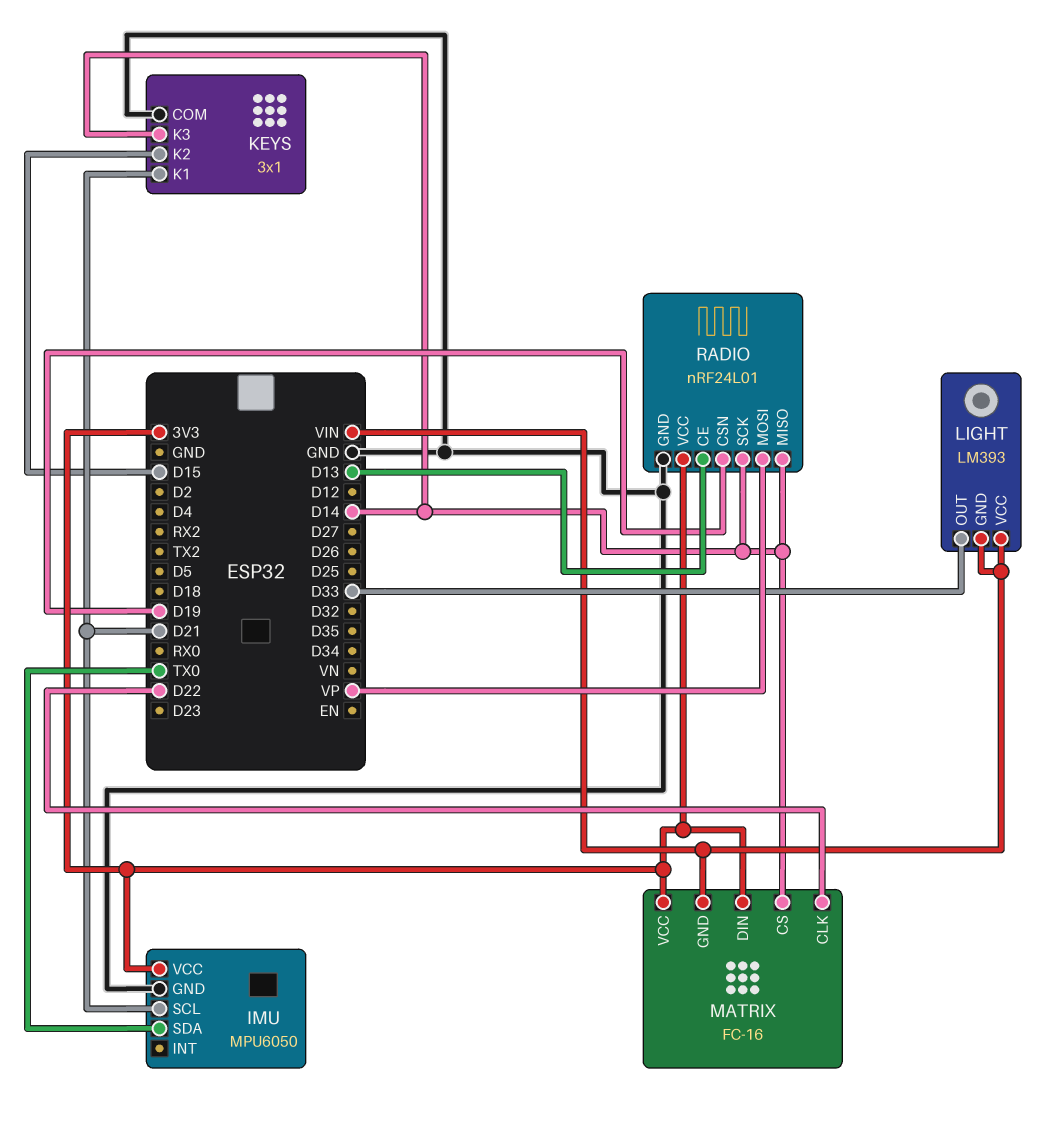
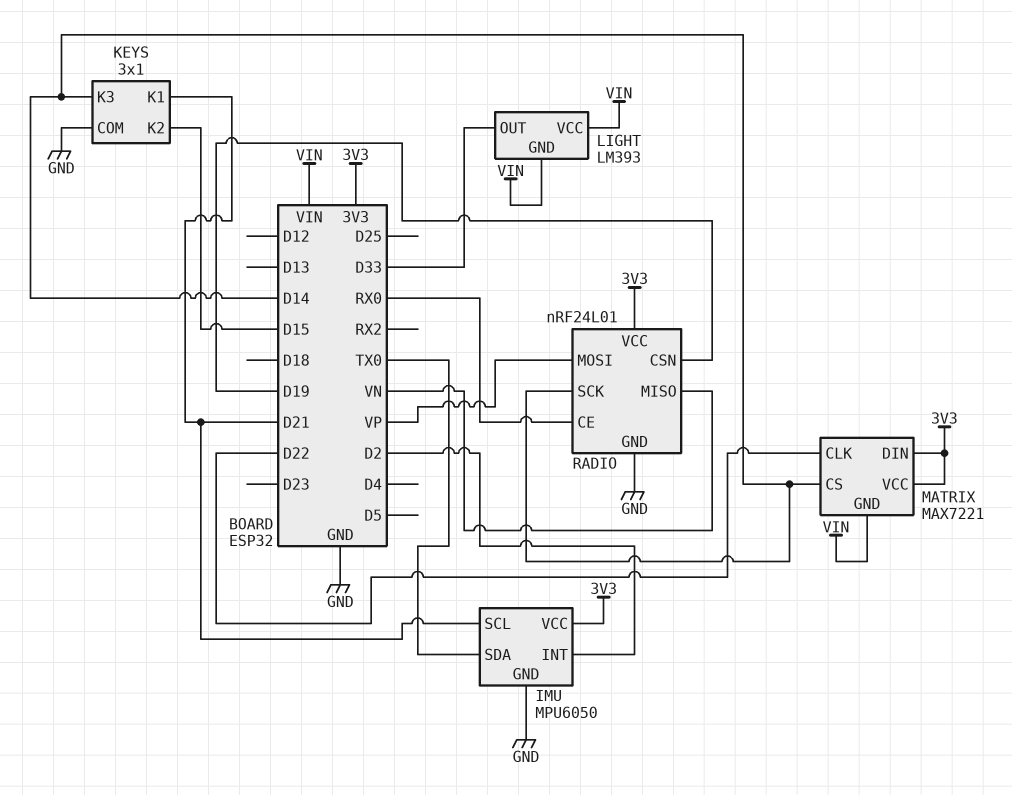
IMU pin INT: none -> D2
MATRIX: FC-16 -> MAX7221
RADIO pin CE: D13 -> RX0
RADIO pin MISO: D14 -> VN

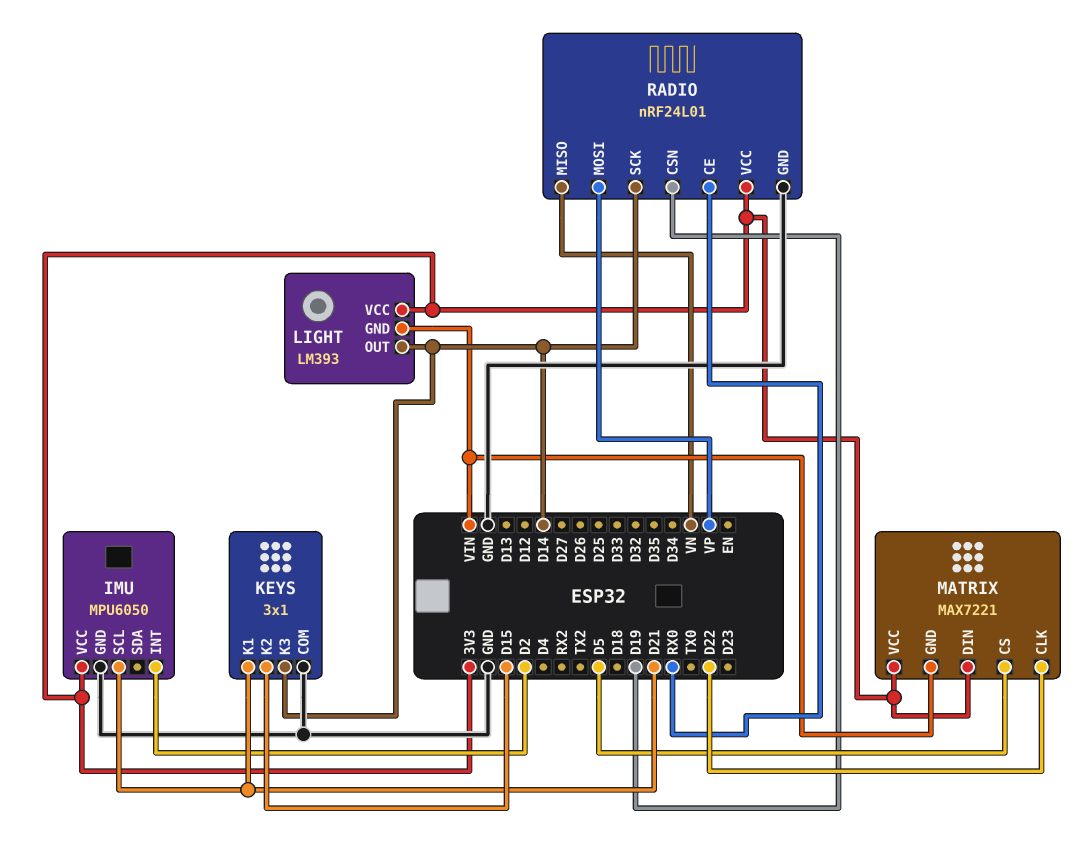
IMU pin SDA: TX0 -> none
LIGHT pin OUT: D33 -> D14
LIGHT pin VCC: VIN -> 3V3
MATRIX pin CS: D14 -> D5

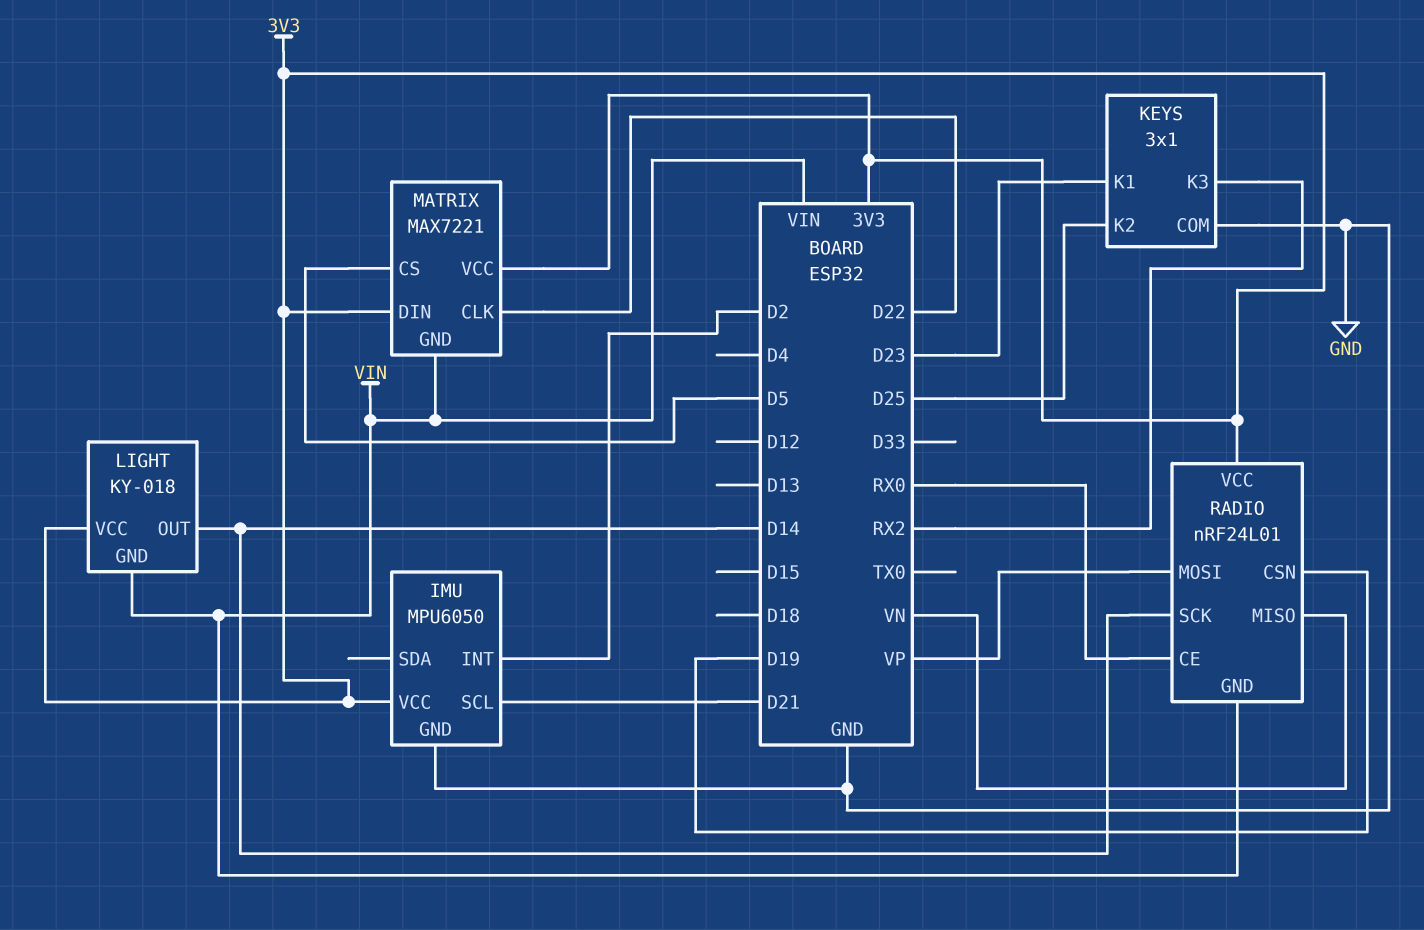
KEYS pin K1: D21 -> D23
KEYS pin K2: D15 -> D25
KEYS pin K3: D14 -> RX2
LIGHT: LM393 -> KY-018
RADIO pin GND: GND -> VIN

